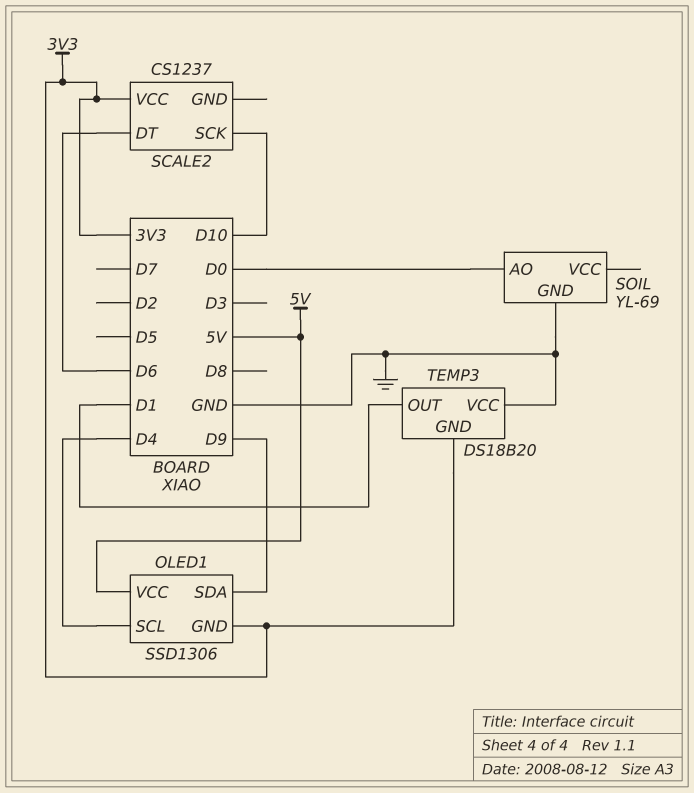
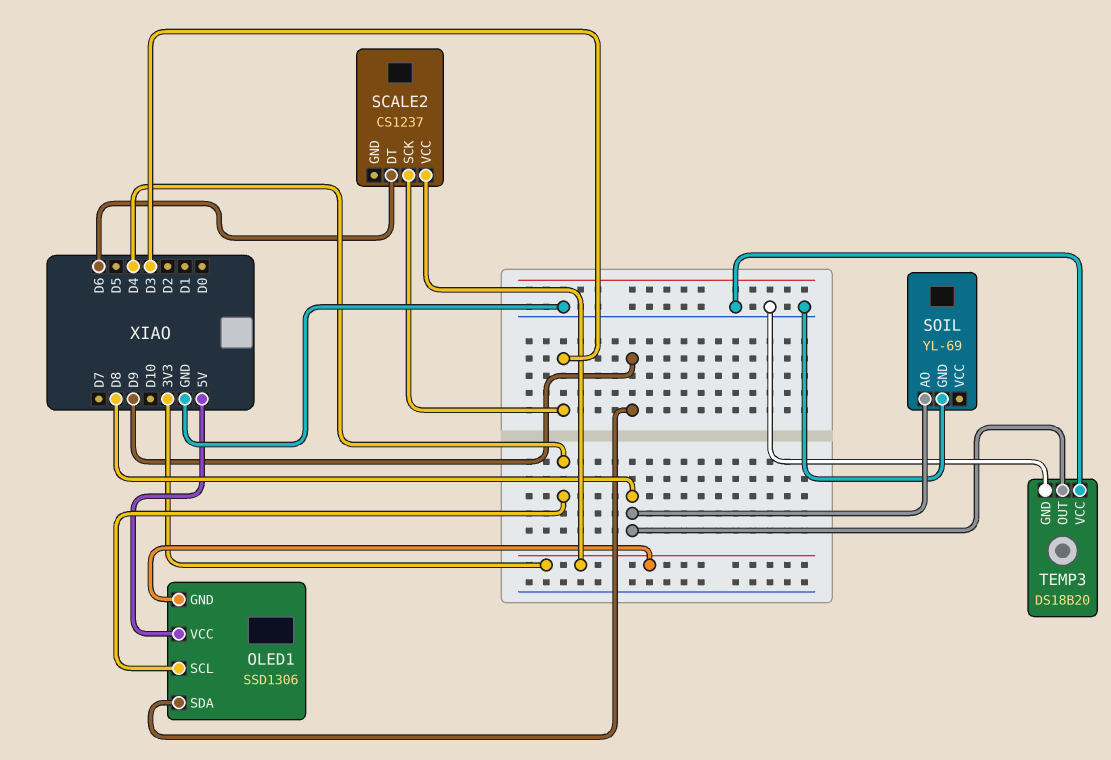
SCALE2 pin SCK: D10 -> D3
SOIL pin AO: D0 -> D8
TEMP3 pin GND: 3V3 -> GND
TEMP3 pin OUT: D1 -> D8

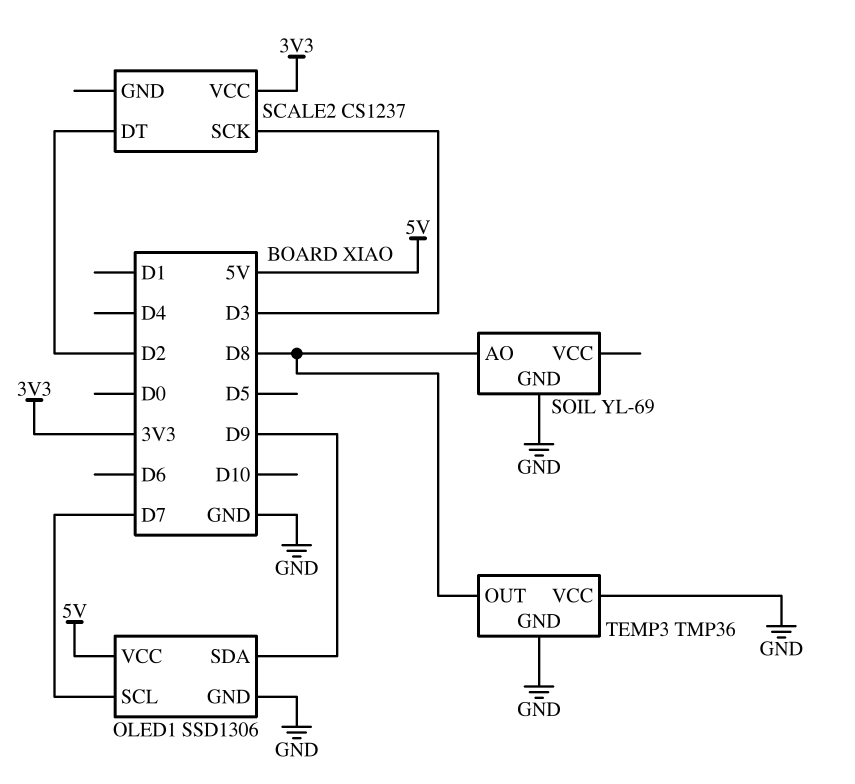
OLED1 pin GND: 3V3 -> GND
OLED1 pin SCL: D4 -> D7
SCALE2 pin DT: D6 -> D2
TEMP3: DS18B20 -> TMP36

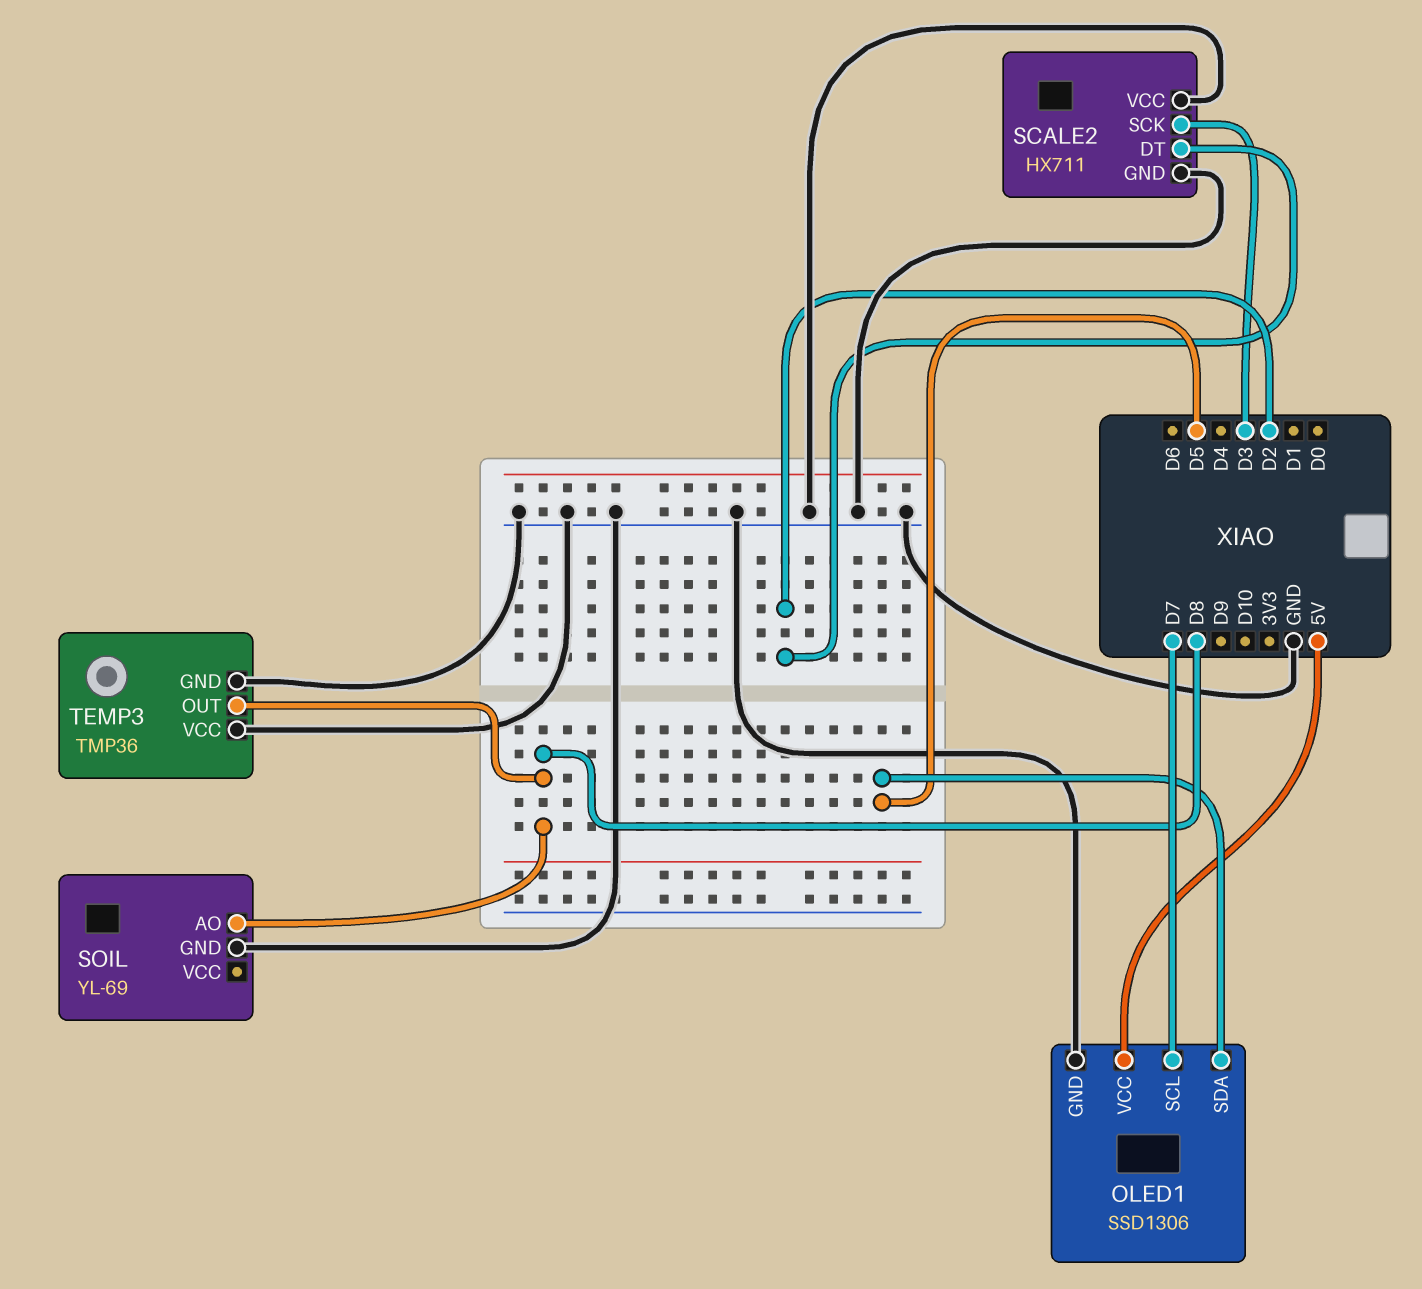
OLED1 pin SDA: D9 -> D5
SCALE2: CS1237 -> HX711
SCALE2 pin GND: none -> GND
SCALE2 pin VCC: 3V3 -> GND

